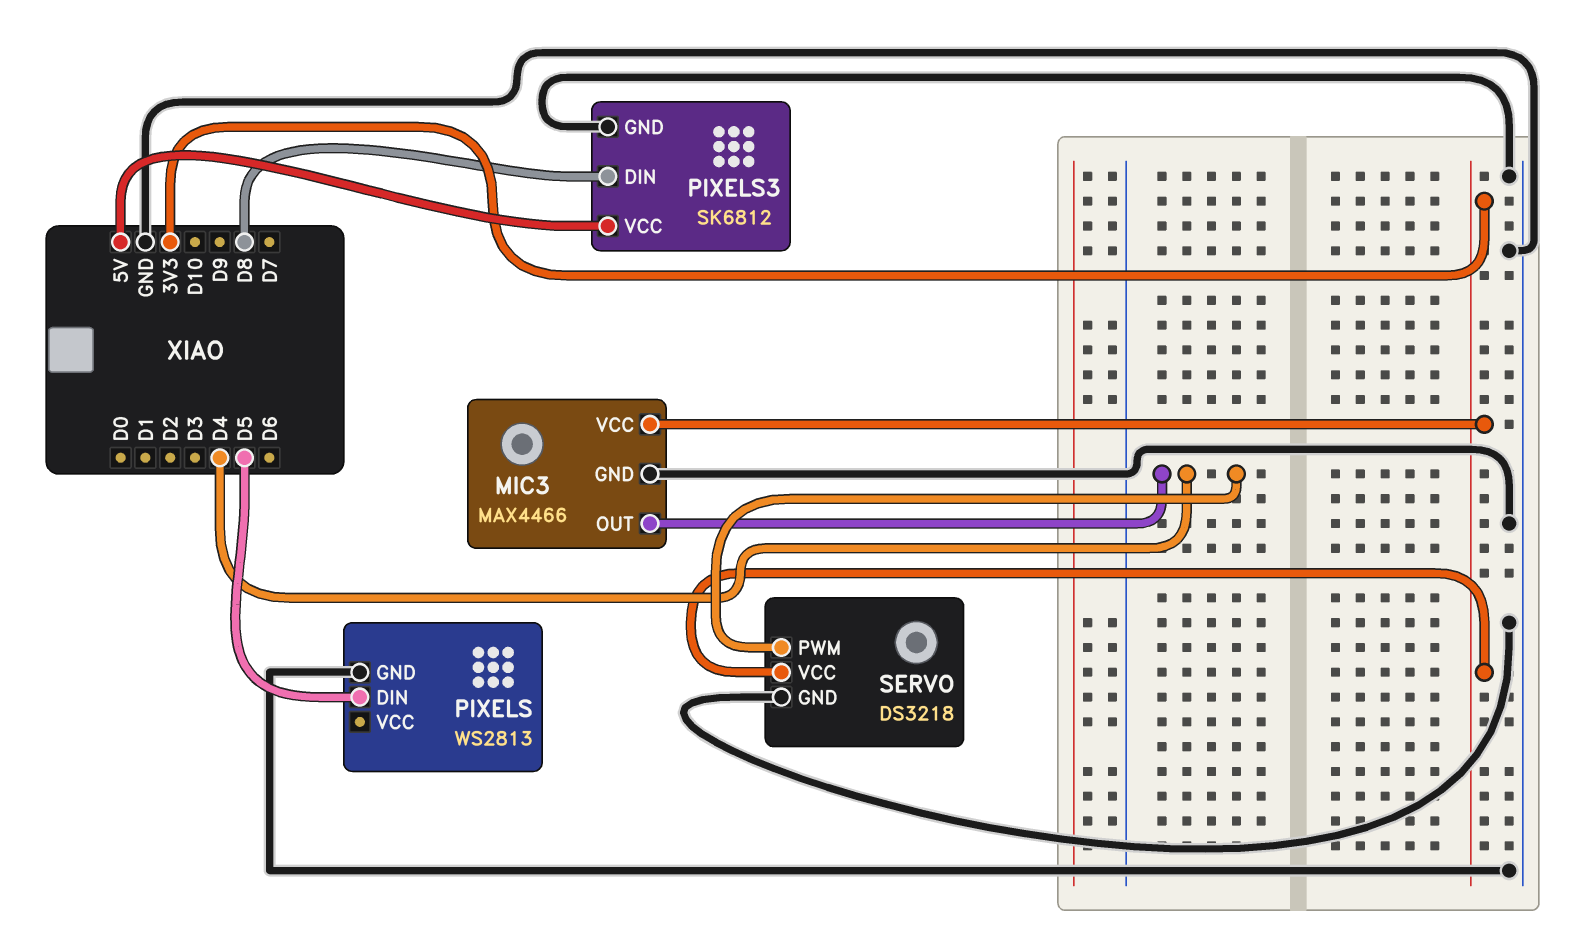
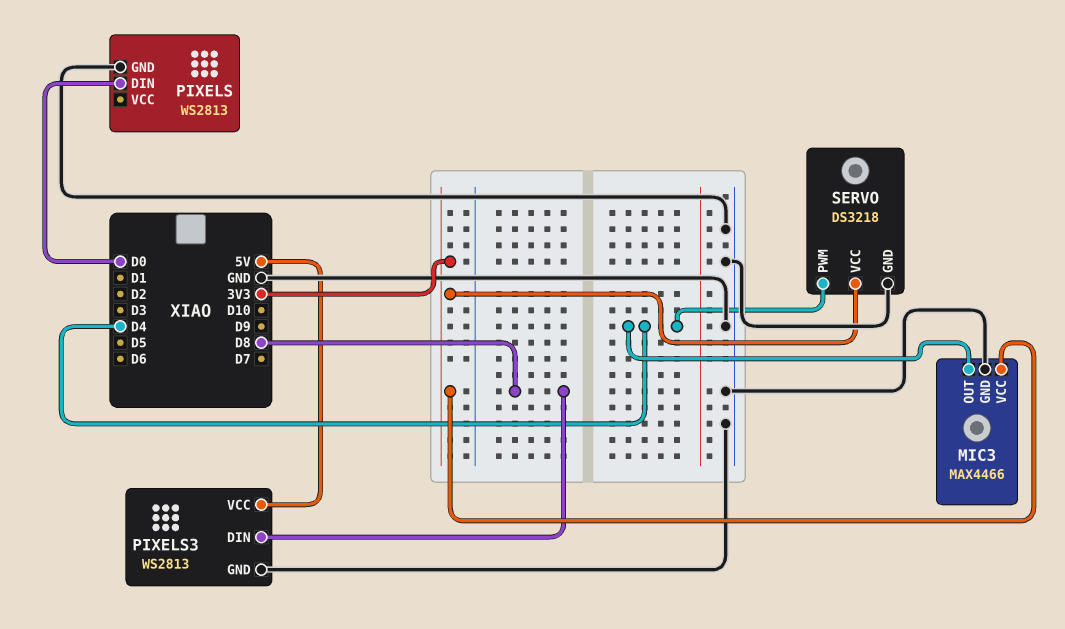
PIXELS pin DIN: D5 -> D0
PIXELS3: SK6812 -> WS2813

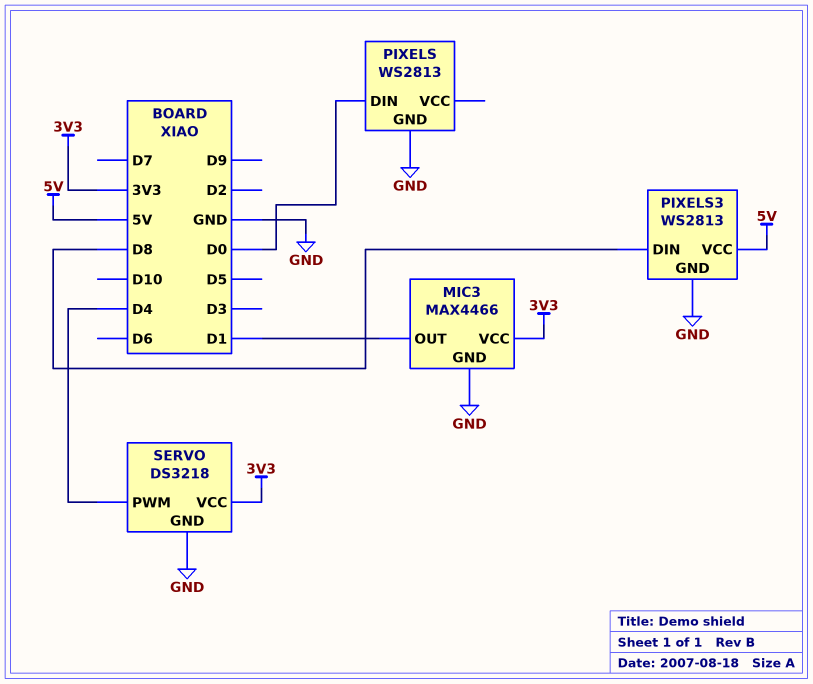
MIC3 pin OUT: D4 -> D1

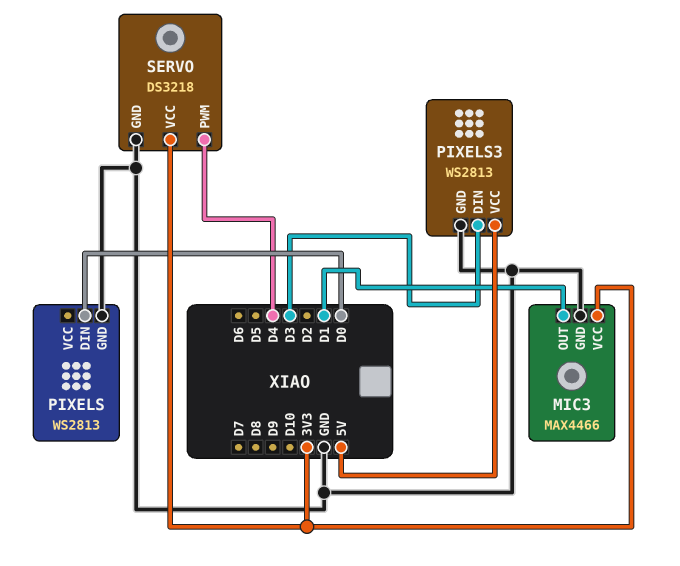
PIXELS3 pin DIN: D8 -> D3

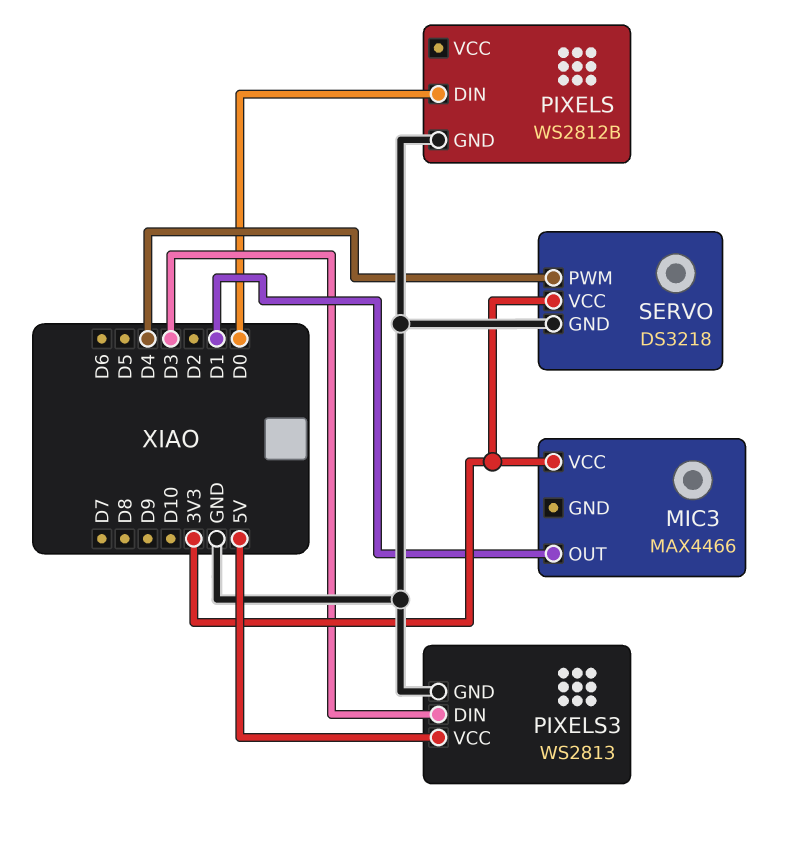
MIC3 pin GND: GND -> none
PIXELS: WS2813 -> WS2812B

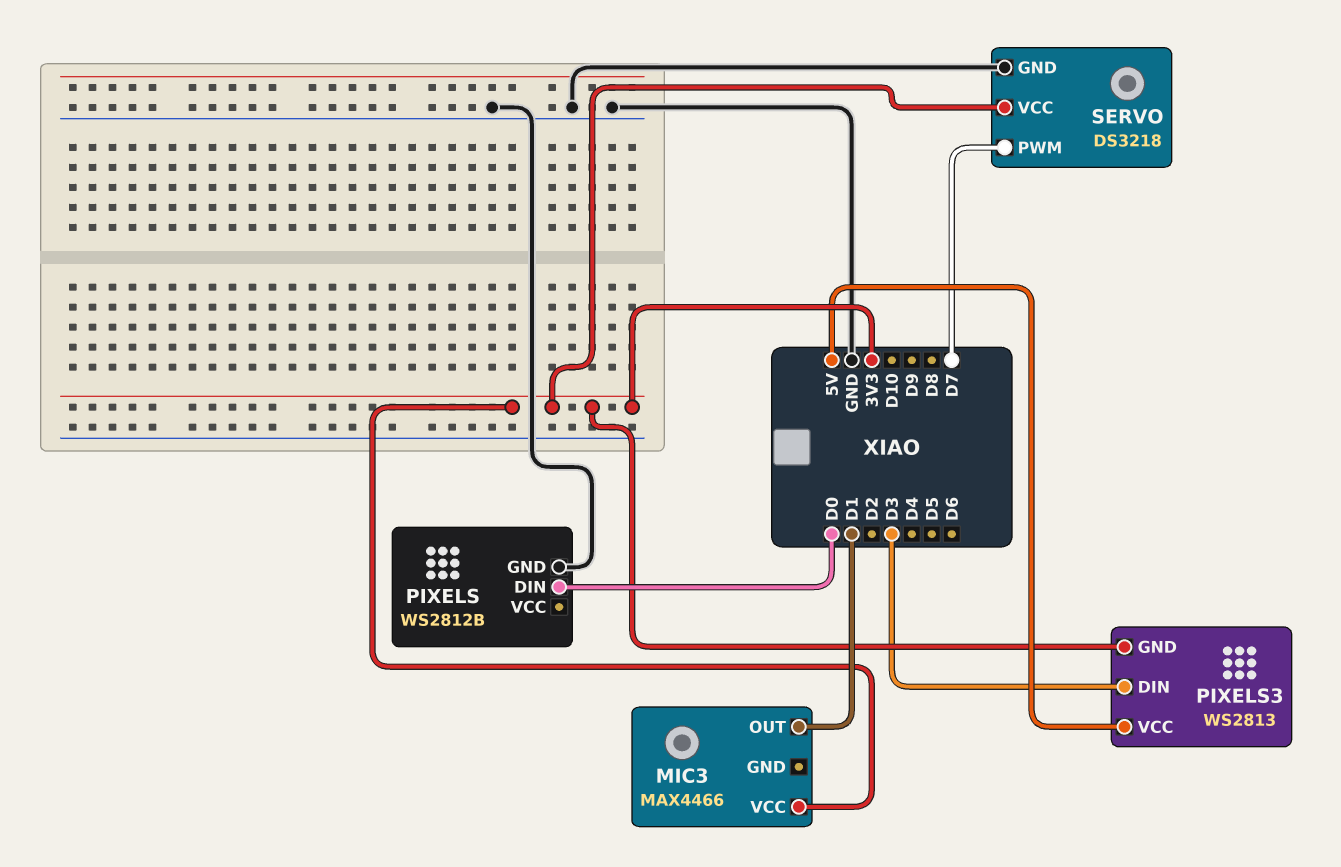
PIXELS3 pin GND: GND -> 3V3
SERVO pin PWM: D4 -> D7

